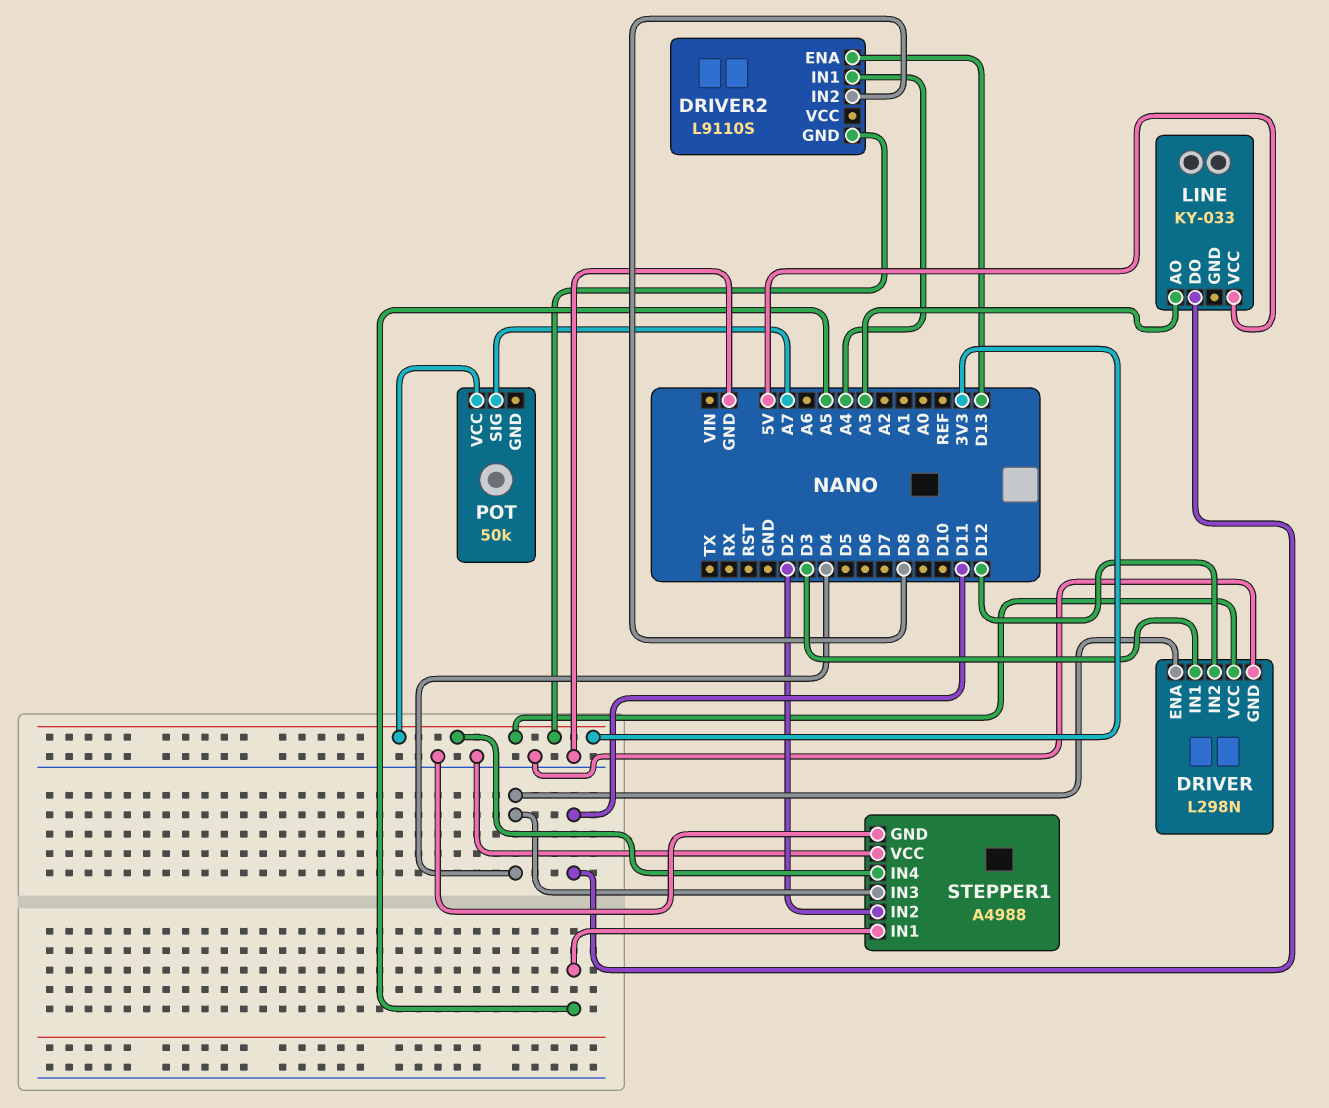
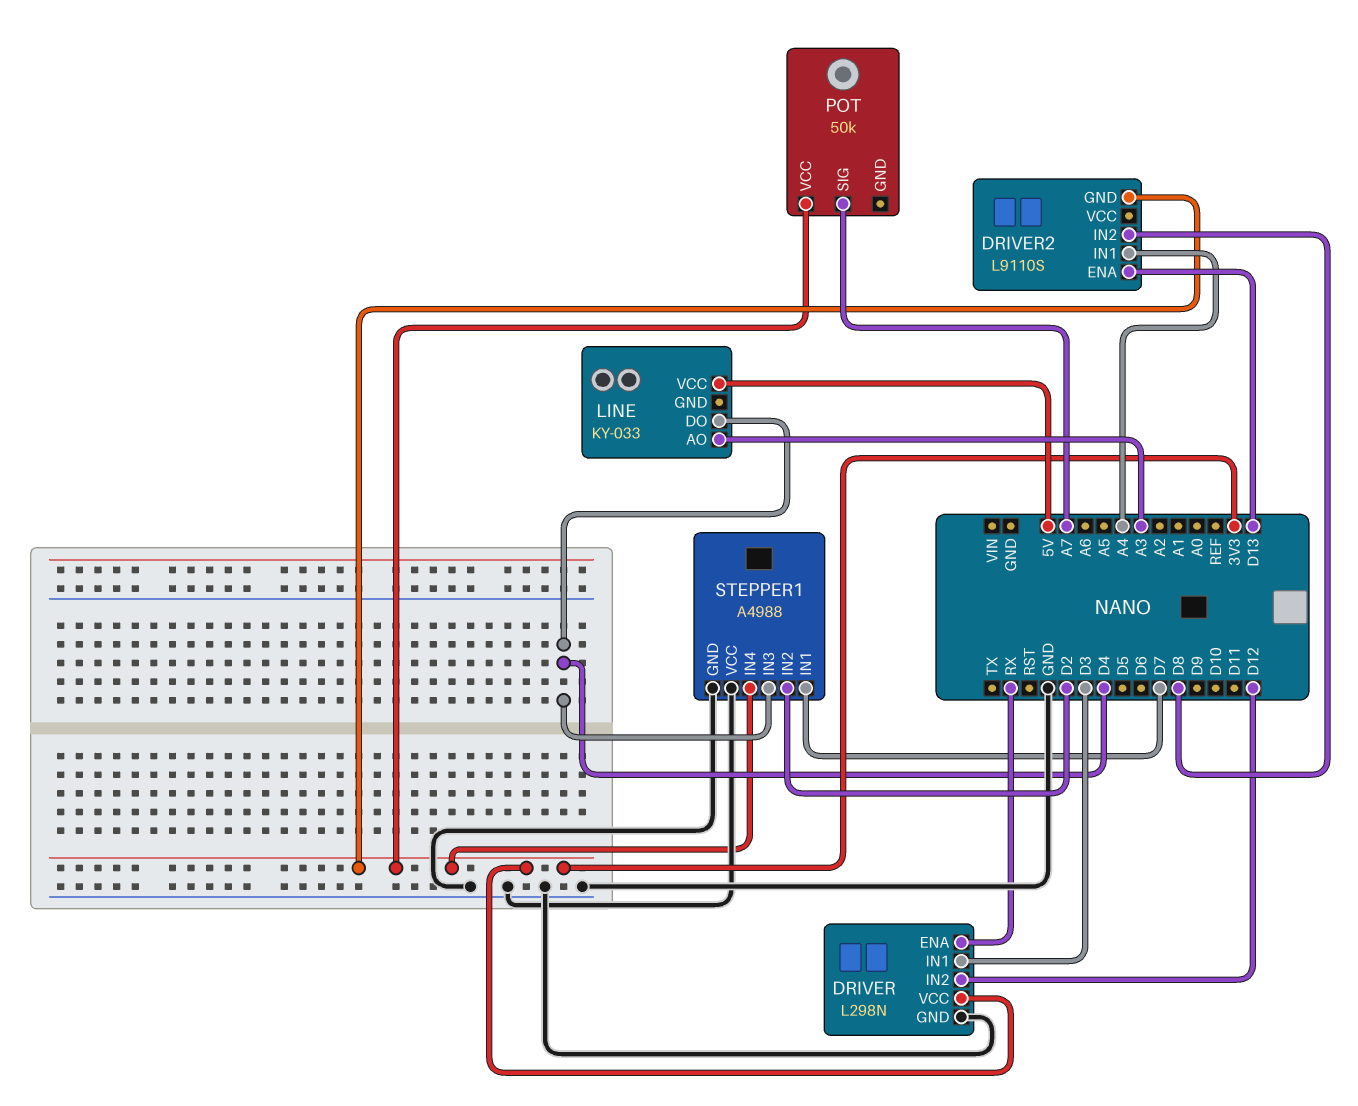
DRIVER pin ENA: D4 -> RX
LINE pin DO: D11 -> D4
STEPPER1 pin IN1: A5 -> D7

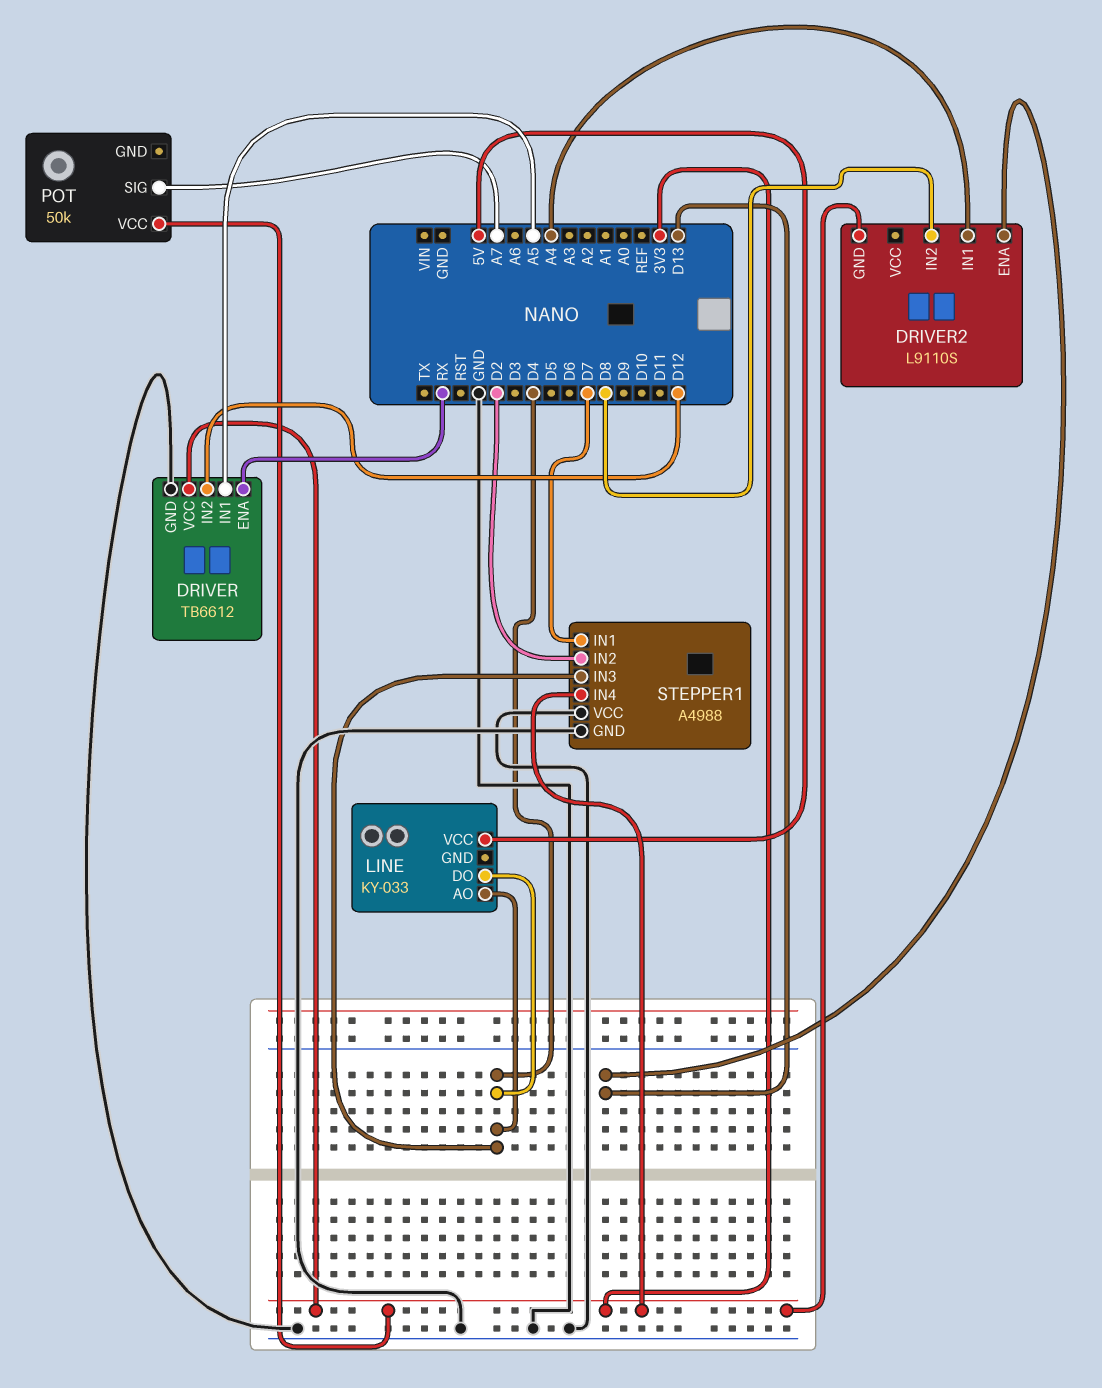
DRIVER: L298N -> TB6612
DRIVER pin IN1: D3 -> A5
LINE pin AO: A3 -> D4

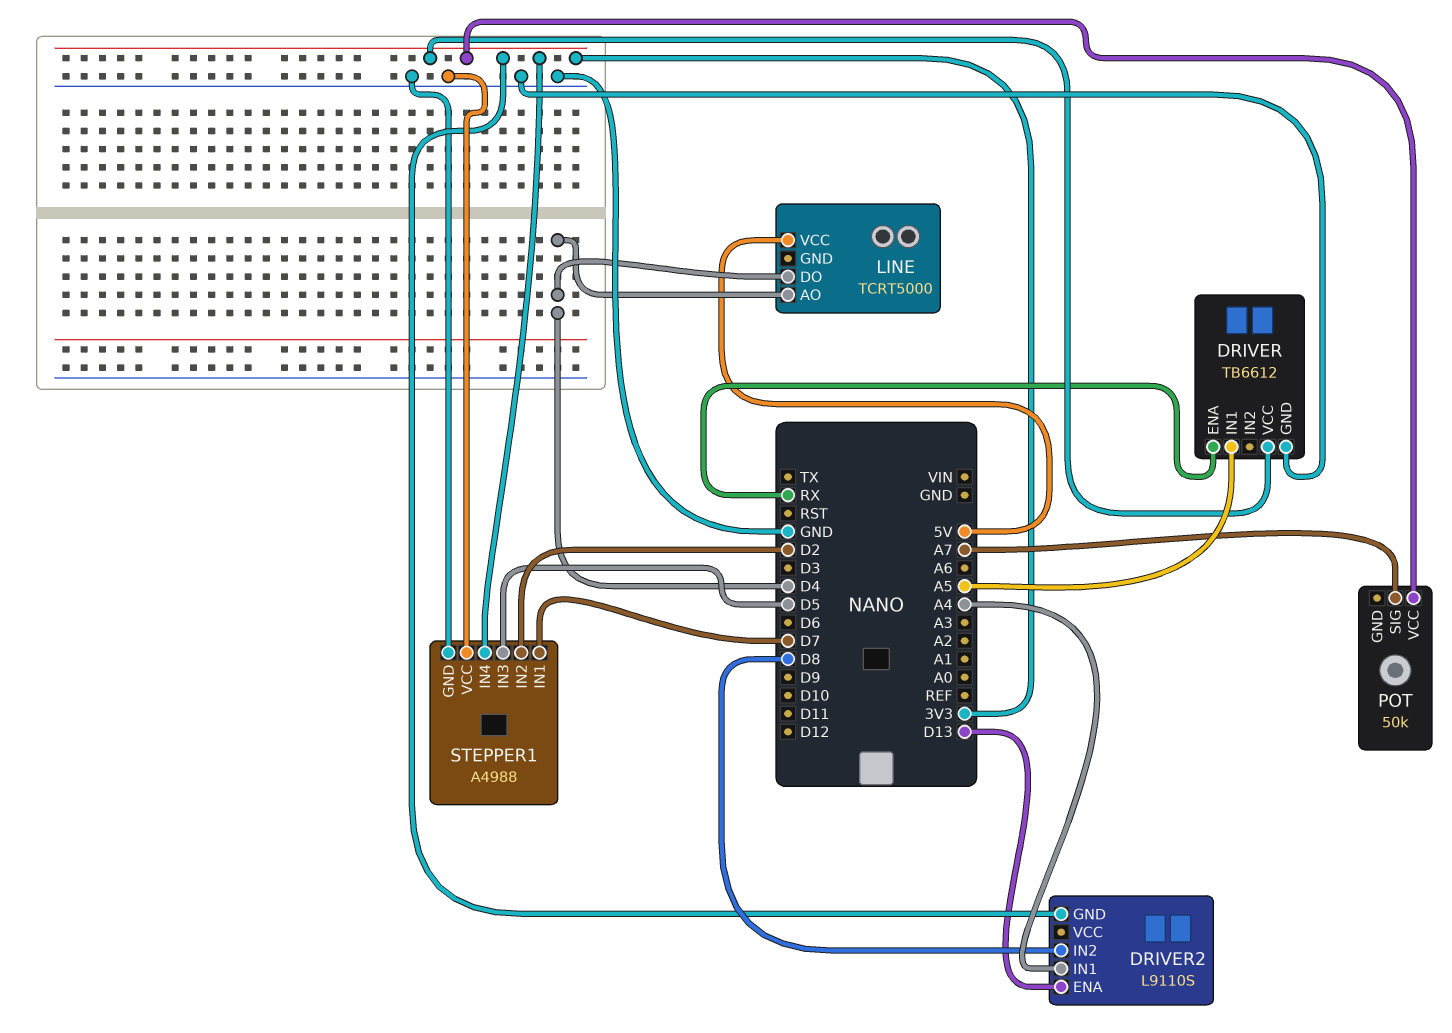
DRIVER pin IN2: D12 -> none
LINE: KY-033 -> TCRT5000
STEPPER1 pin IN3: D4 -> D5

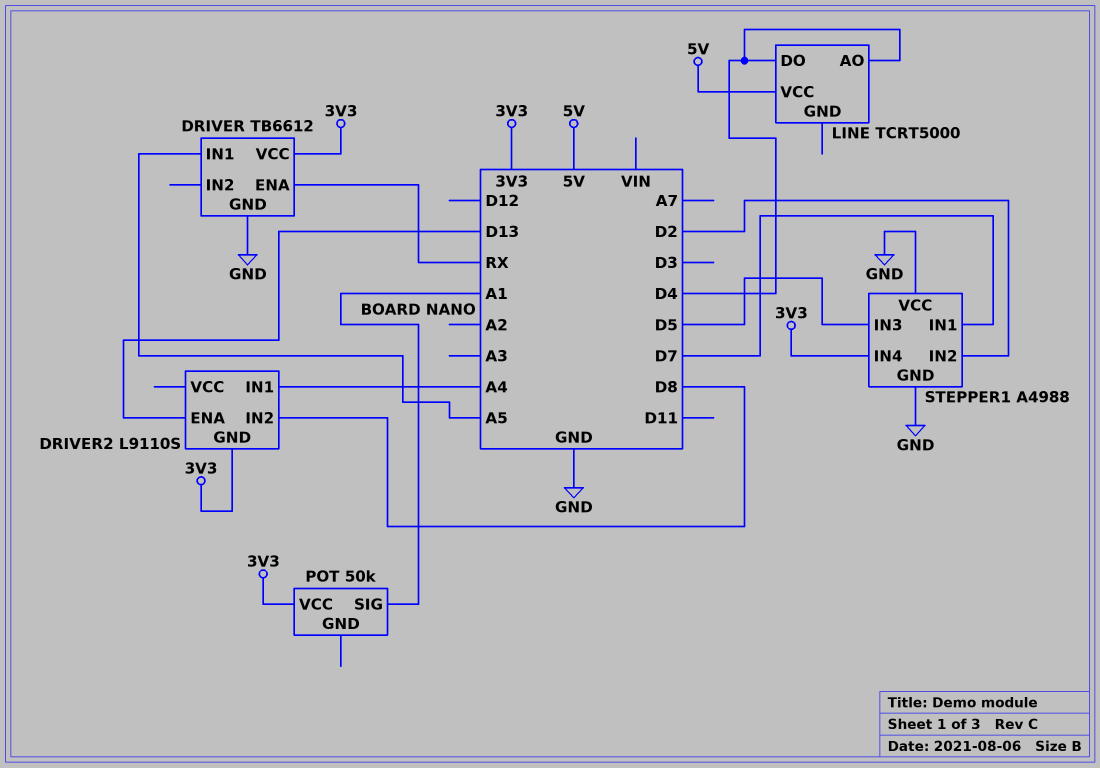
POT pin SIG: A7 -> A1

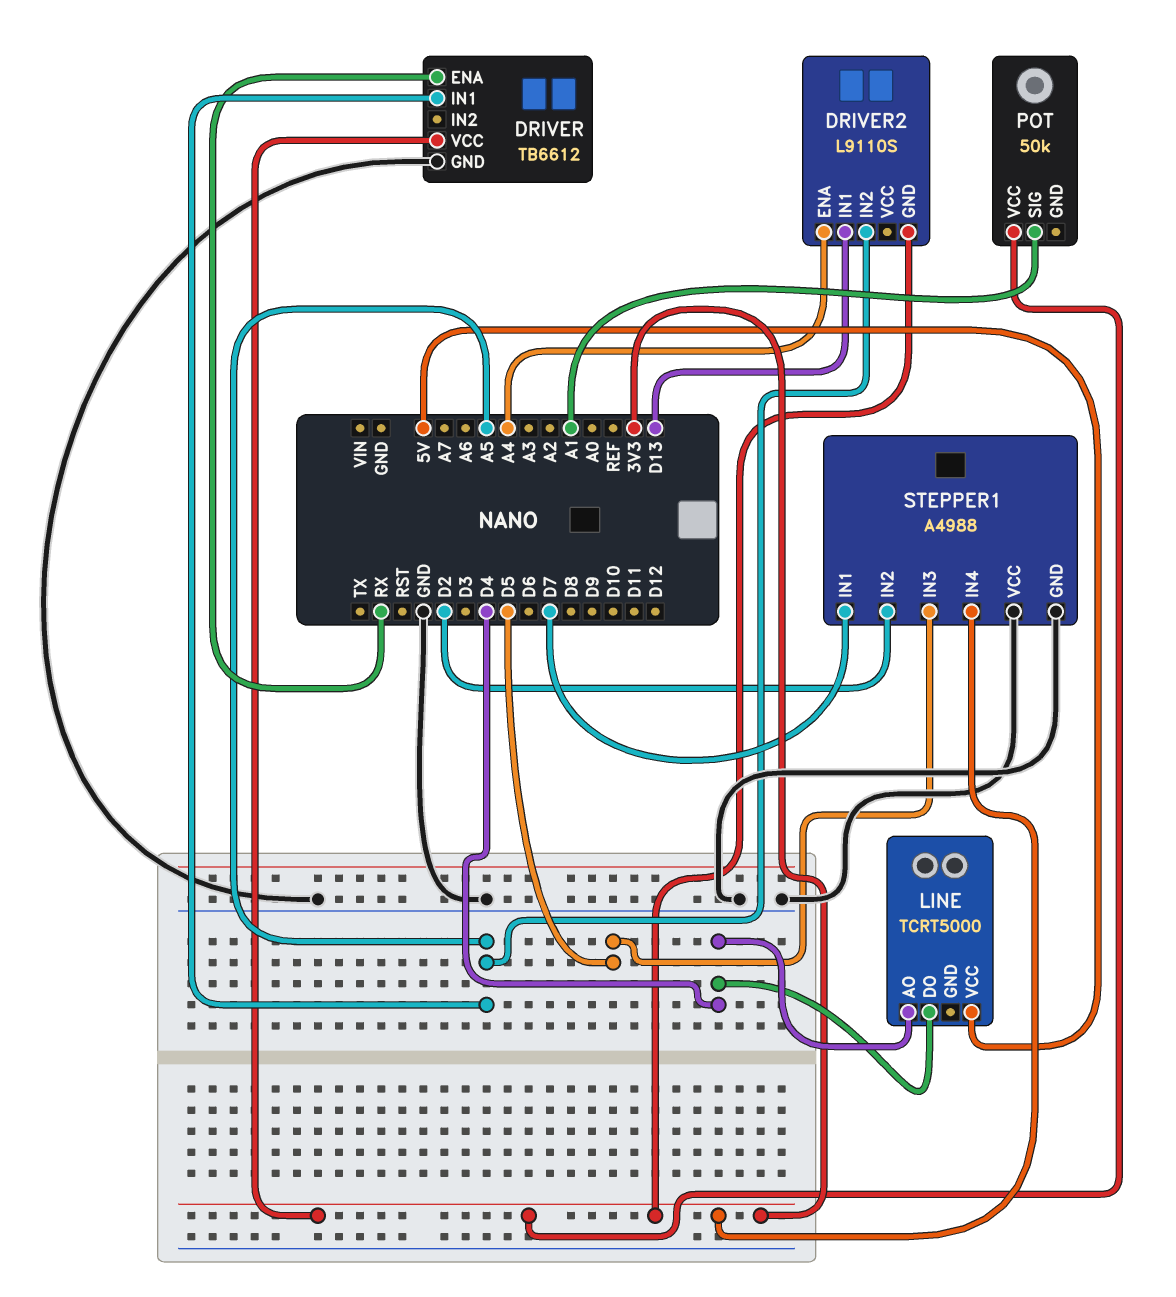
DRIVER2 pin ENA: D13 -> A4
DRIVER2 pin IN1: A4 -> D13
DRIVER2 pin IN2: D8 -> A5

